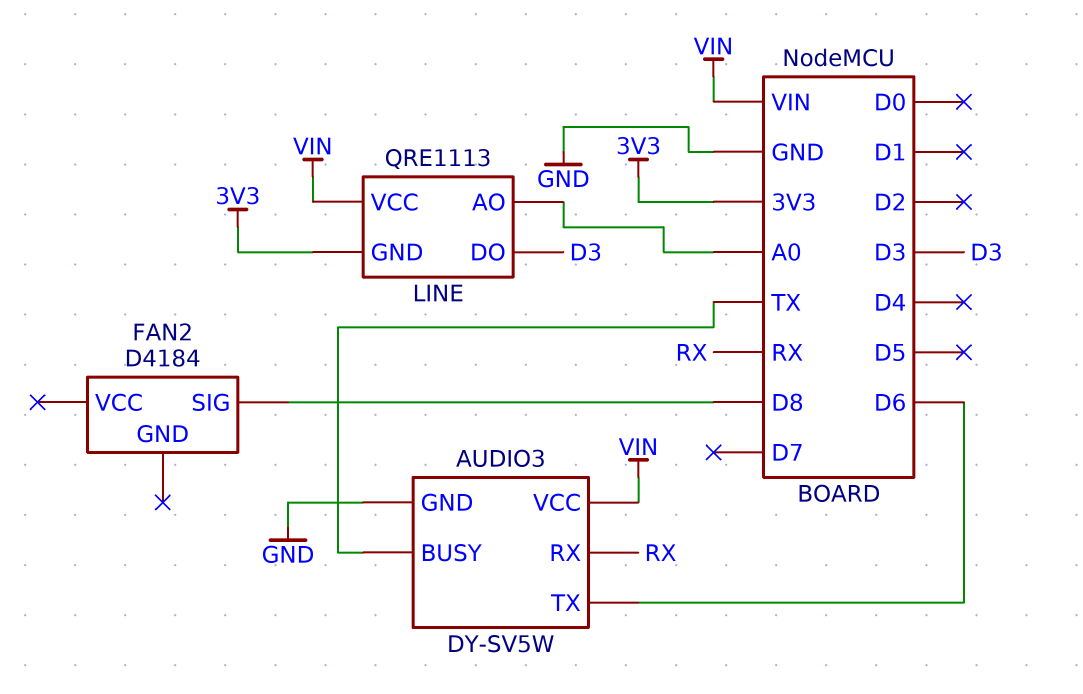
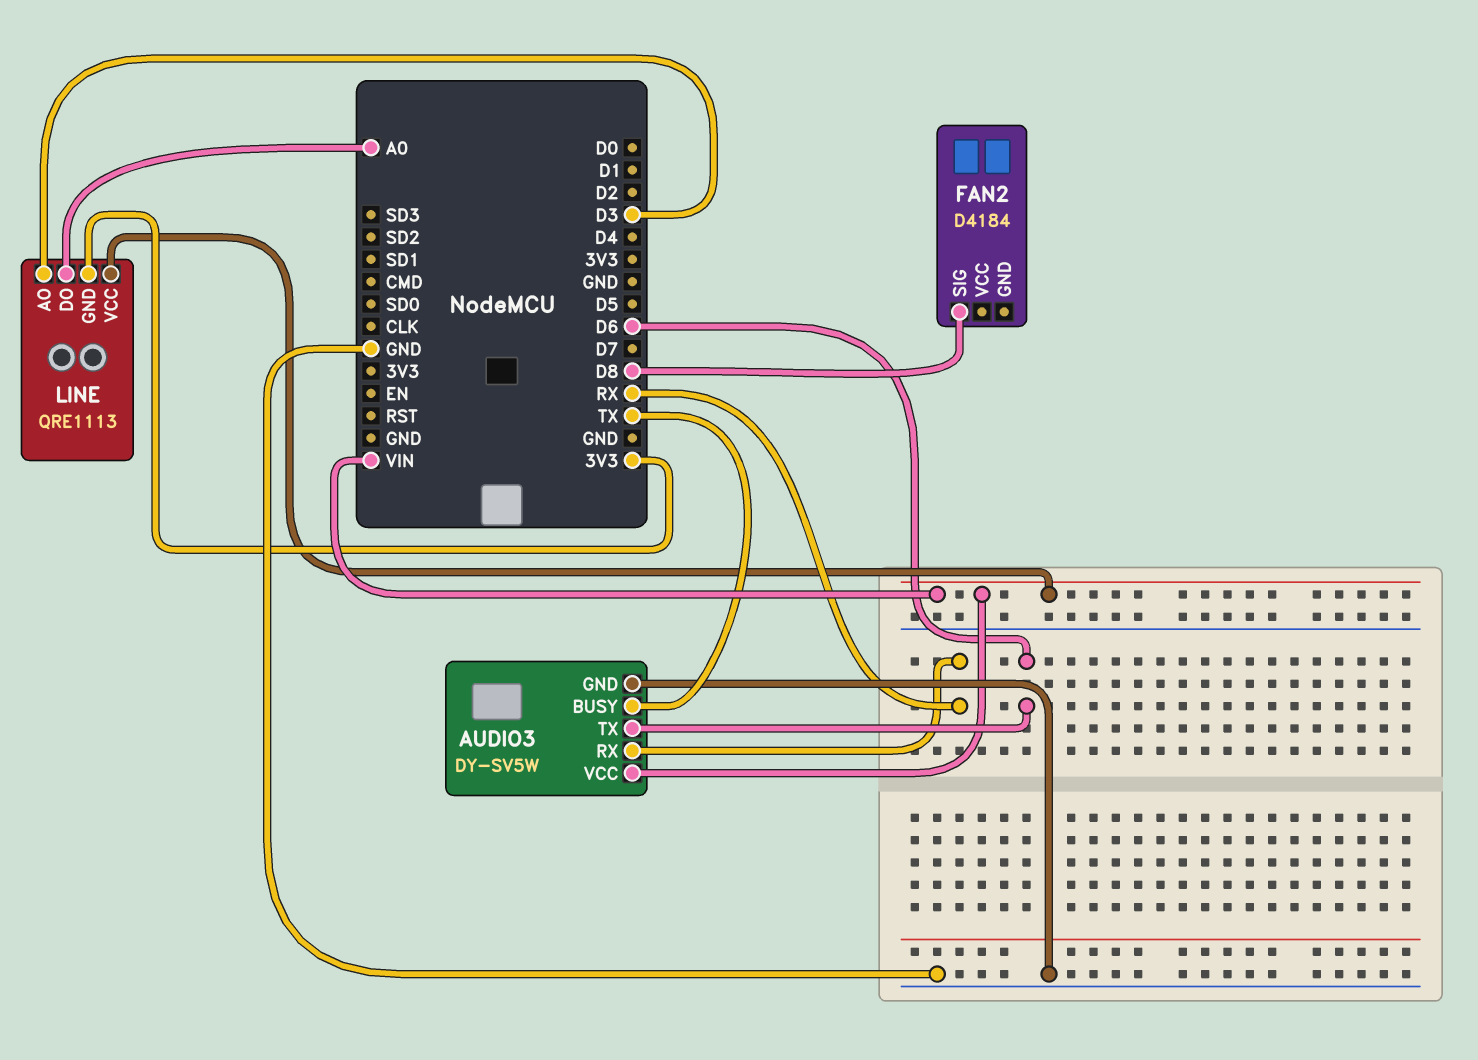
LINE pin AO: A0 -> D3
LINE pin DO: D3 -> A0

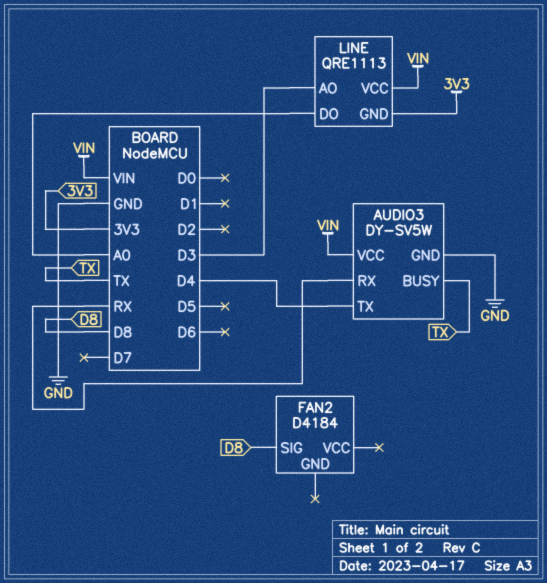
AUDIO3 pin TX: D6 -> D4

